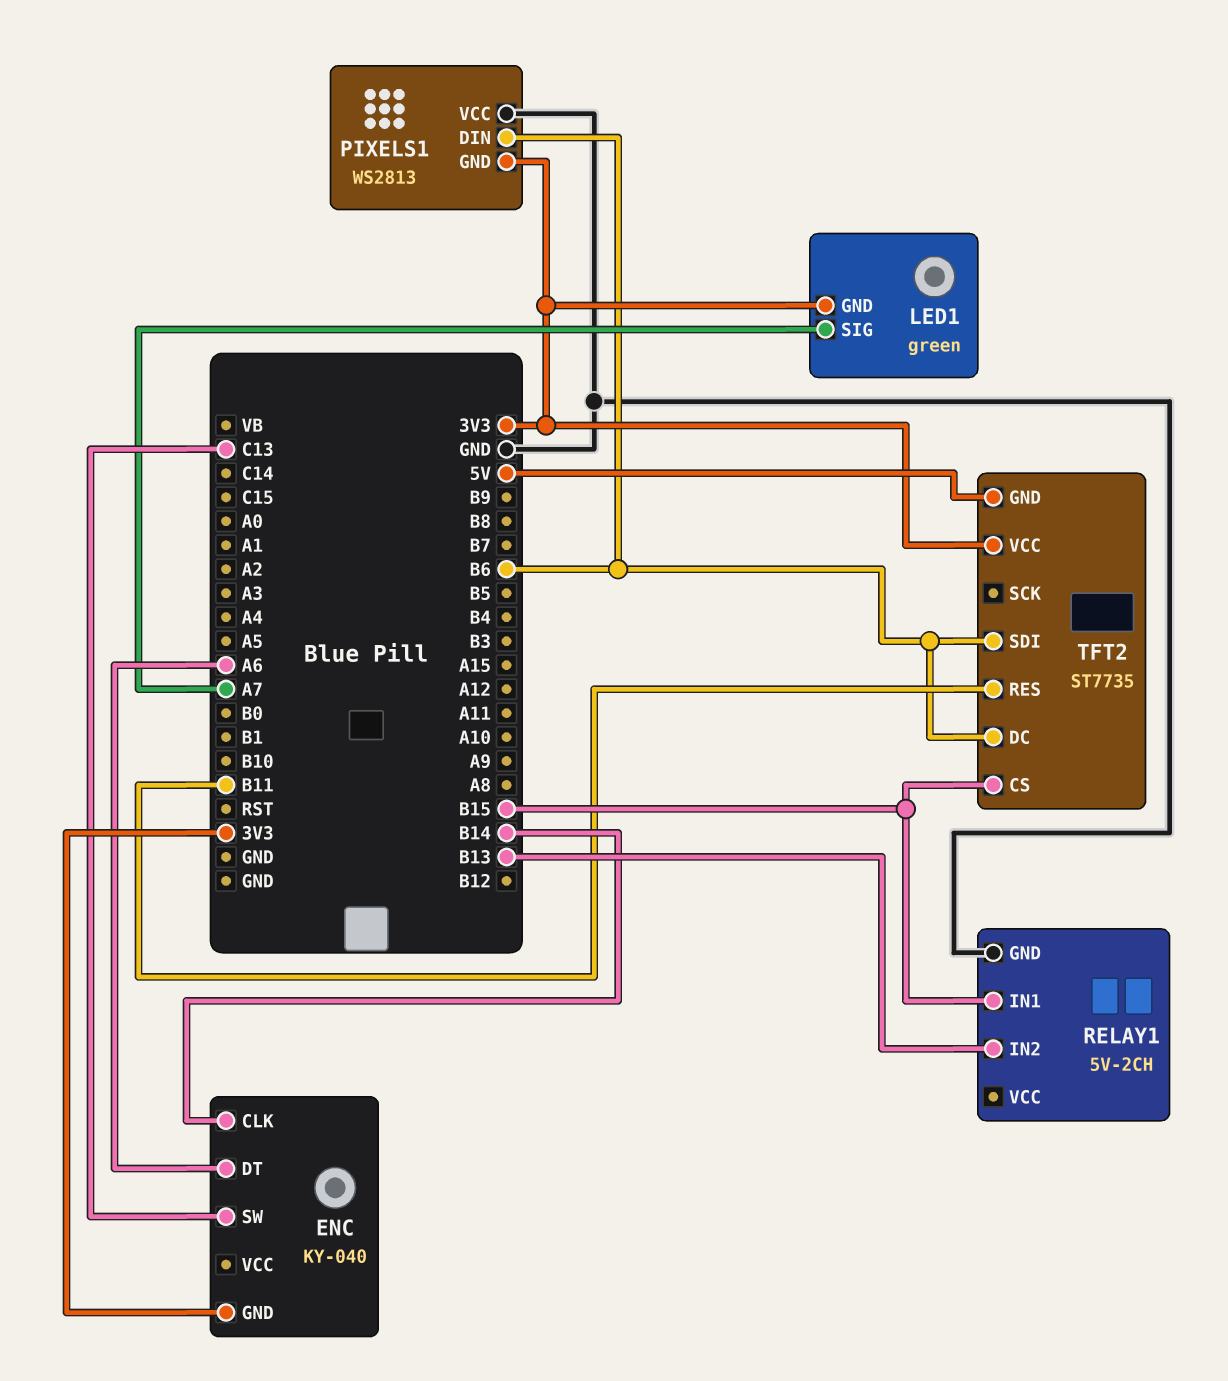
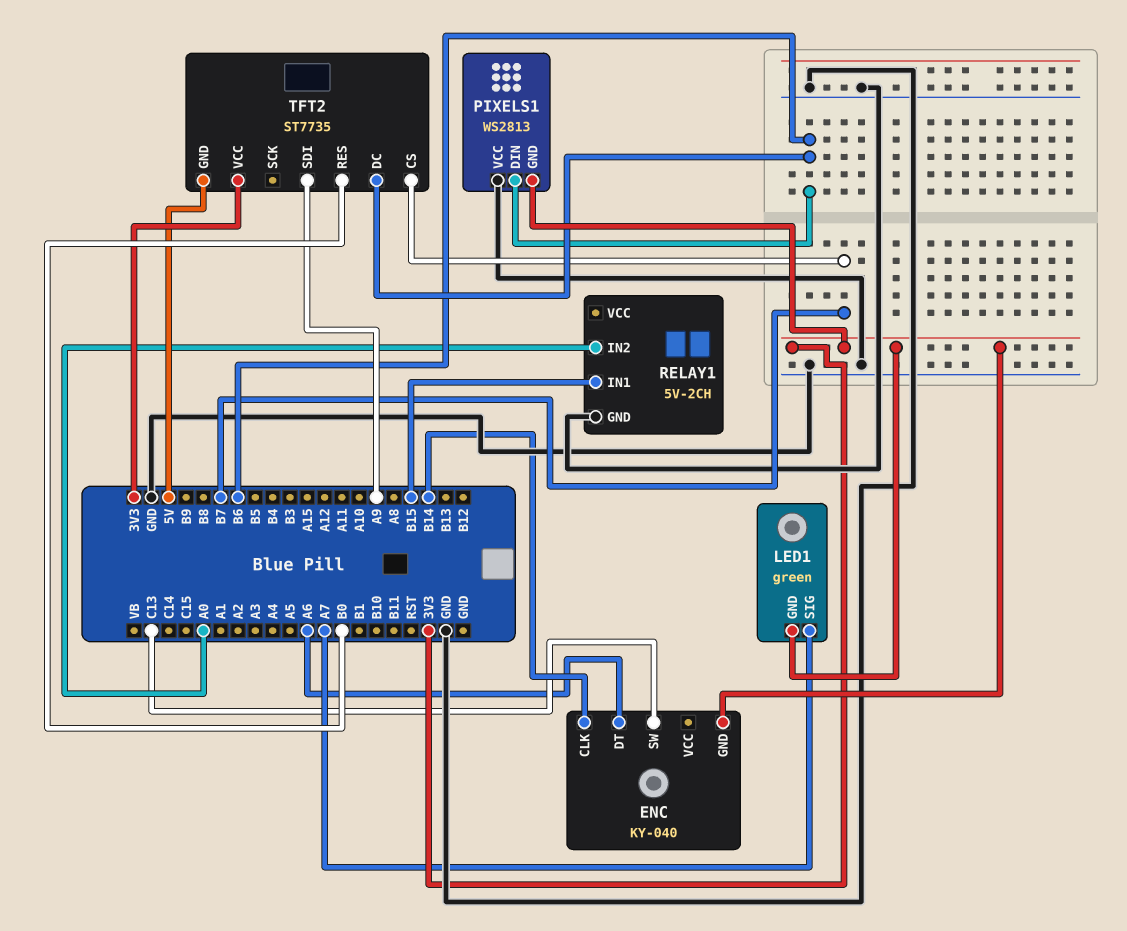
RELAY1 pin IN2: B13 -> A0
TFT2 pin CS: B15 -> B7
TFT2 pin RES: B11 -> B0
TFT2 pin SDI: B6 -> A9

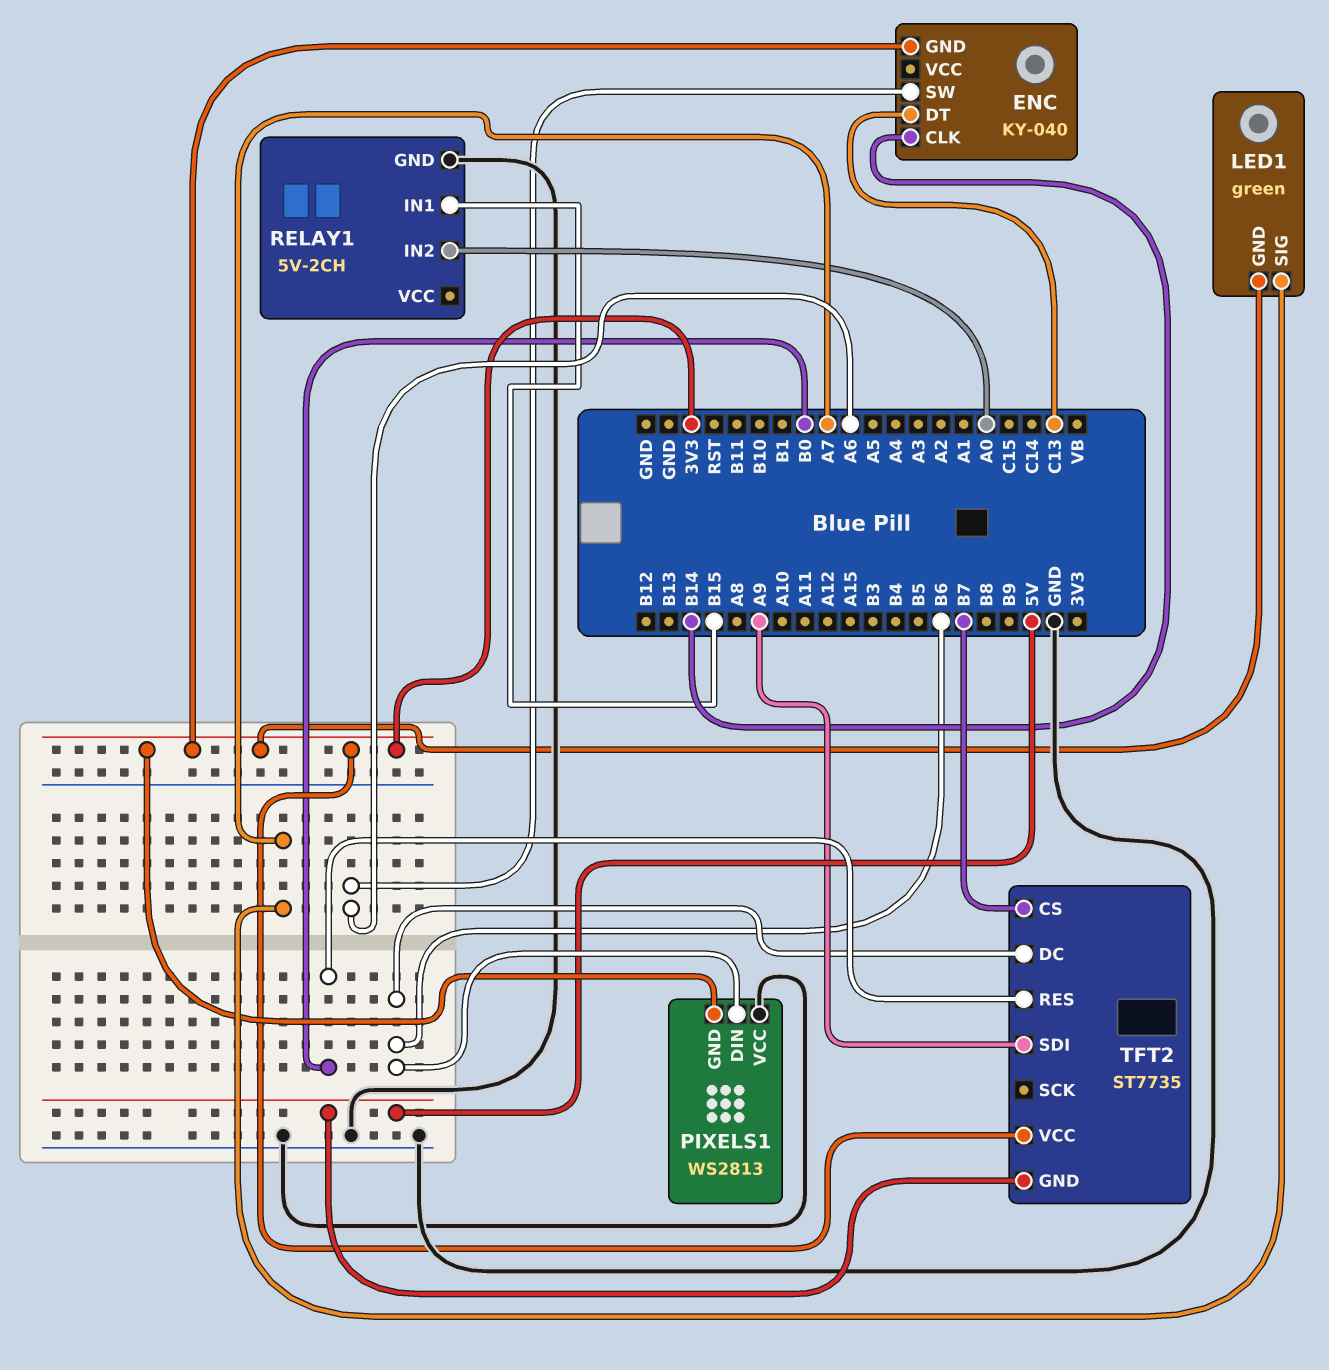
ENC pin DT: A6 -> C13
ENC pin SW: C13 -> A6

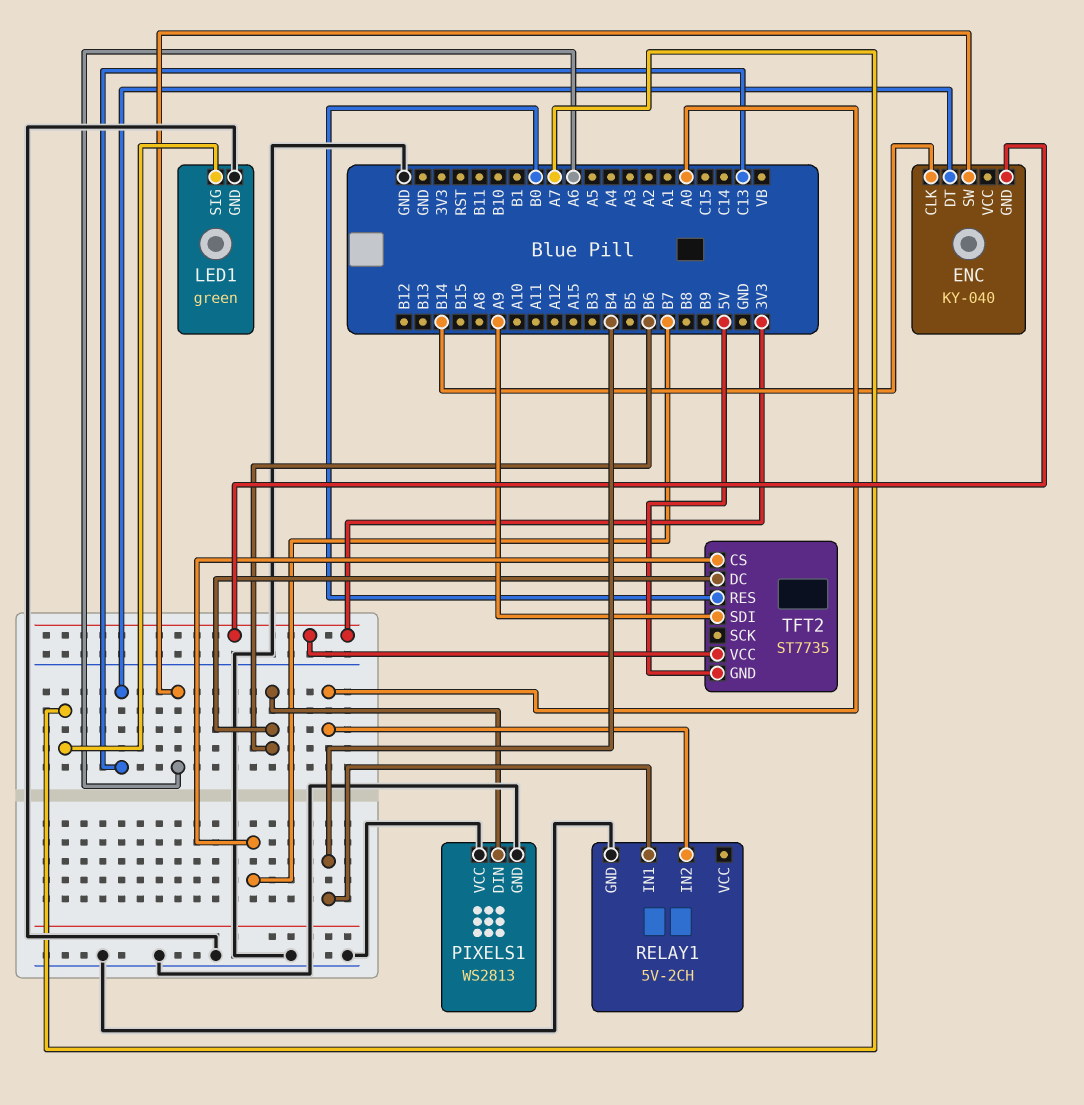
LED1 pin GND: 3V3 -> GND
PIXELS1 pin GND: 3V3 -> GND
RELAY1 pin IN1: B15 -> B4

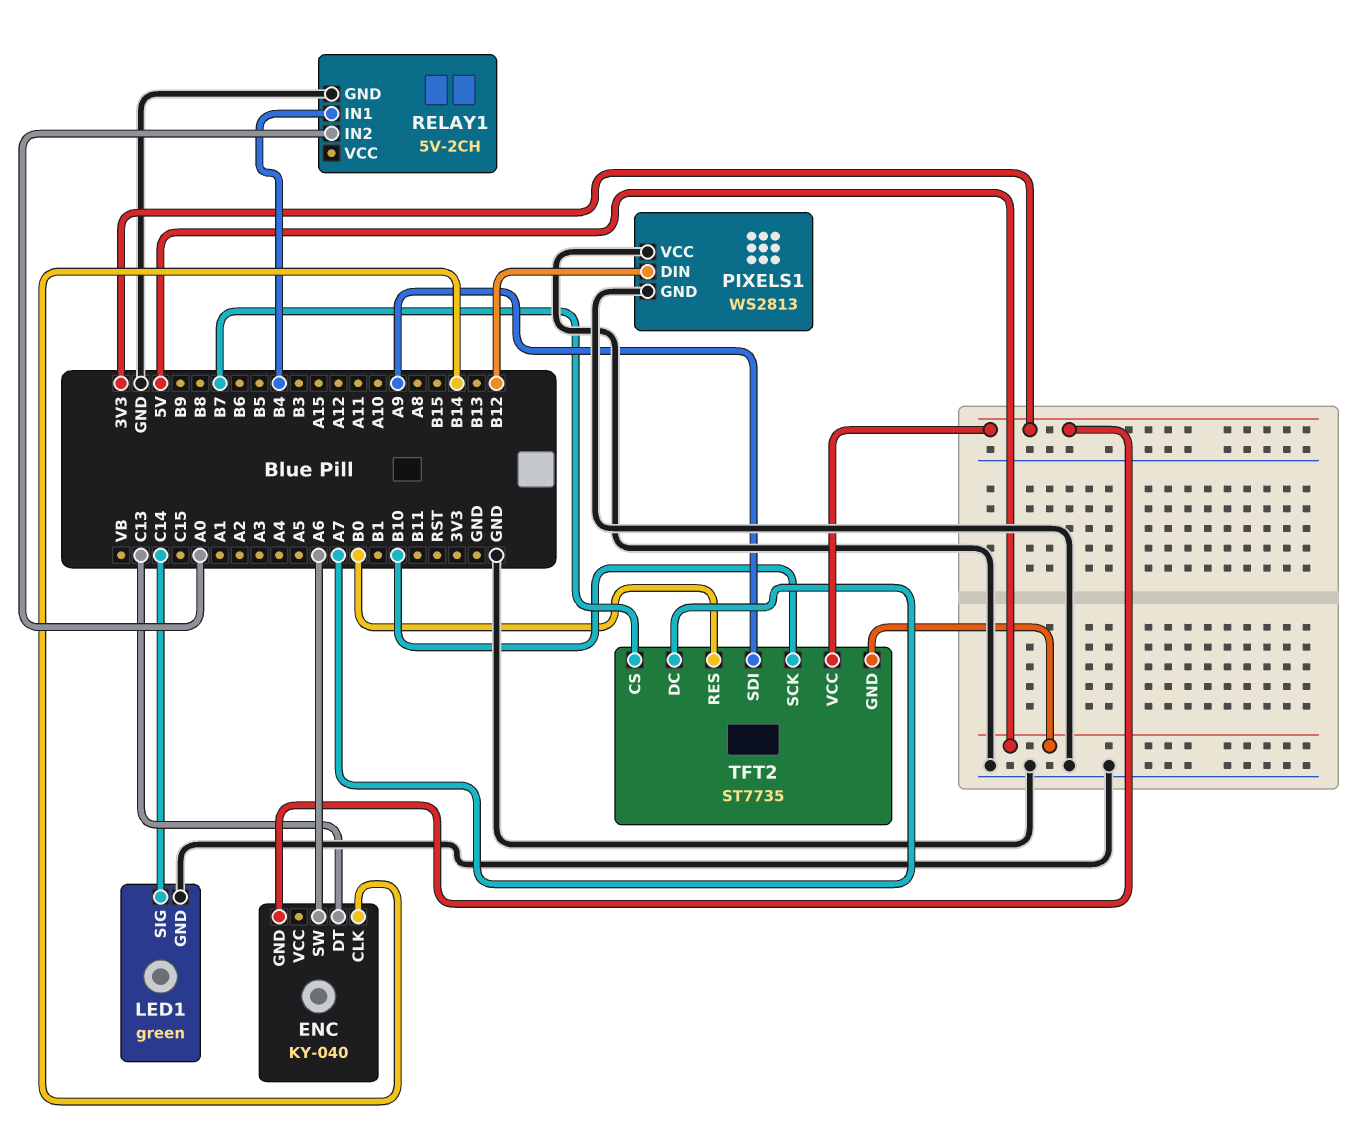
LED1 pin SIG: A7 -> C14
PIXELS1 pin DIN: B6 -> B12
TFT2 pin DC: B6 -> A7
TFT2 pin SCK: none -> B10

